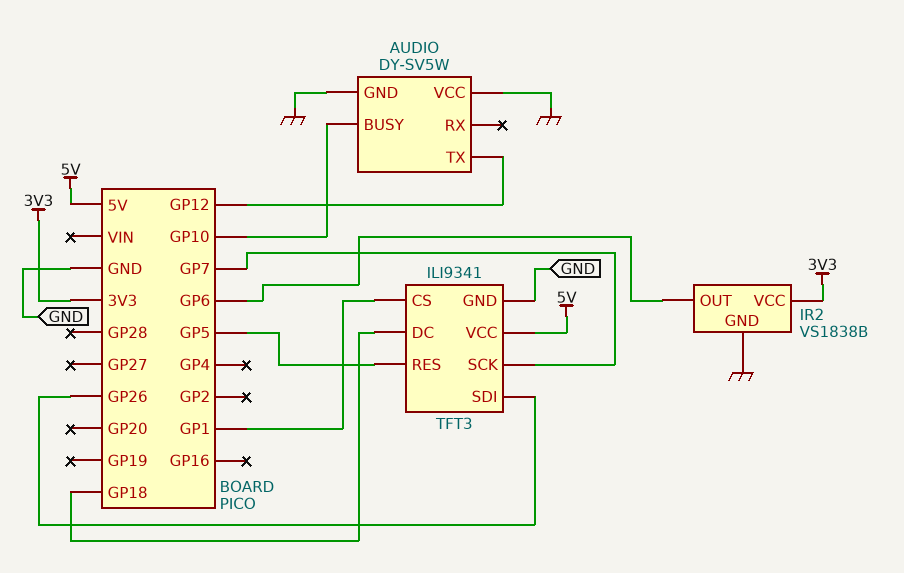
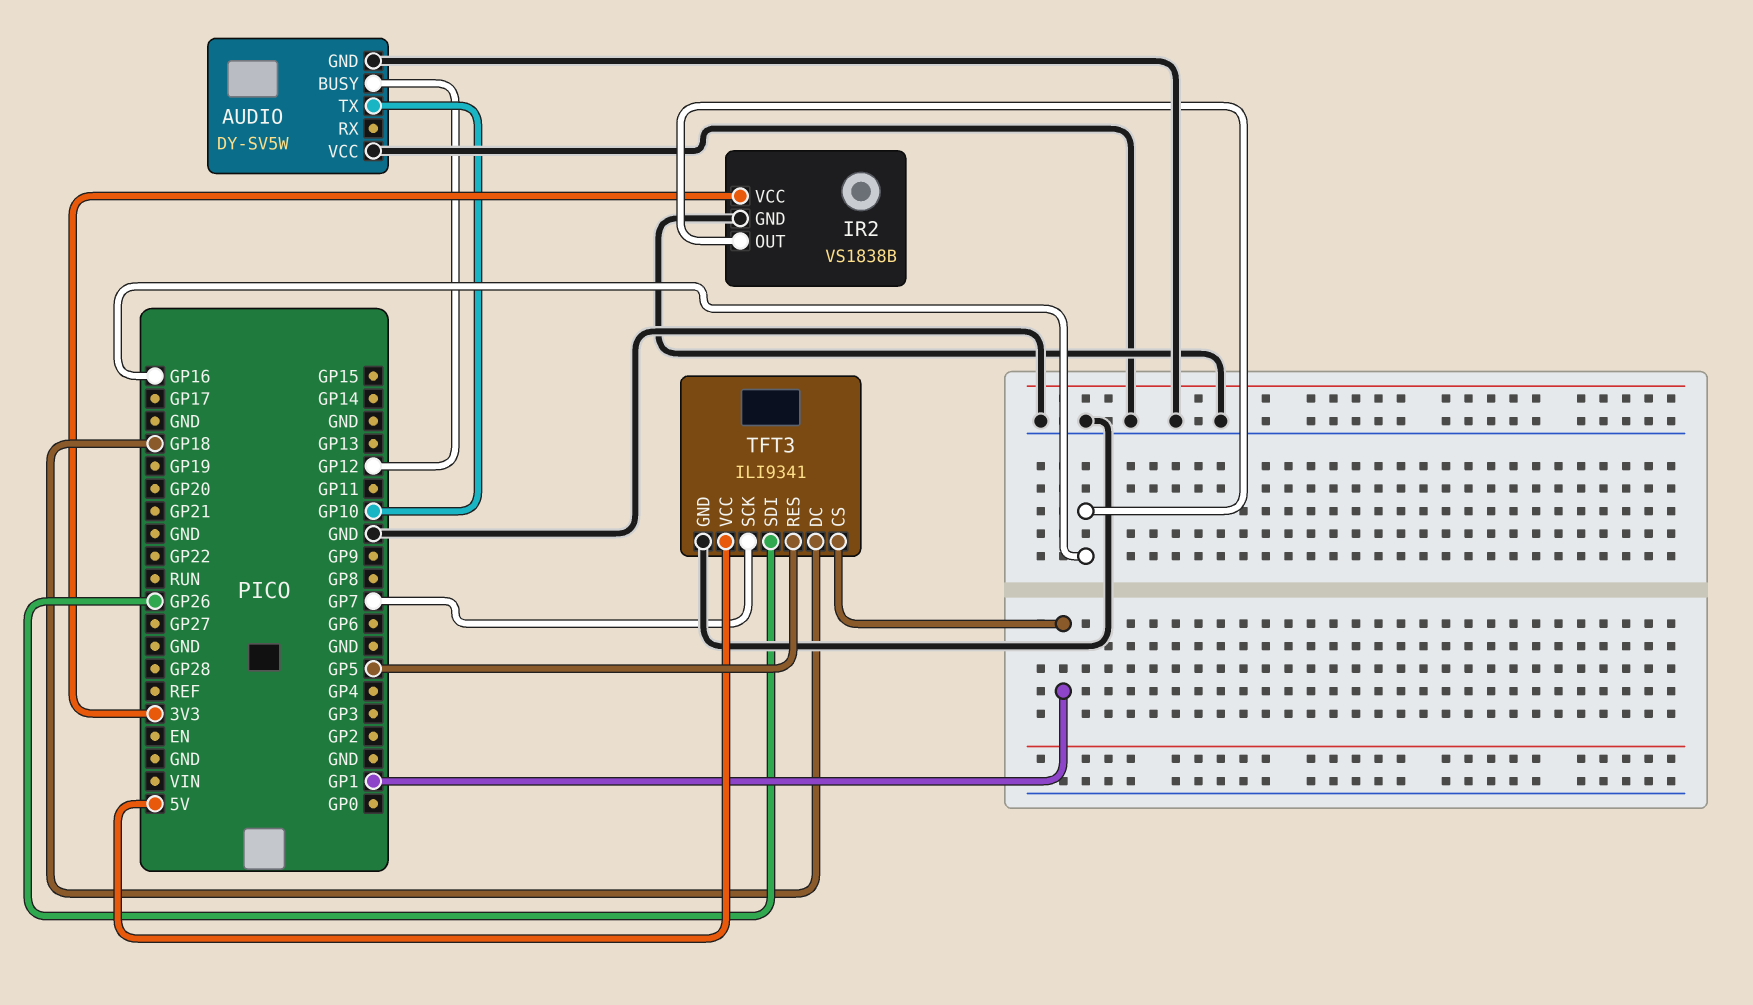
AUDIO pin BUSY: GP10 -> GP12
AUDIO pin TX: GP12 -> GP10
IR2 pin OUT: GP6 -> GP16

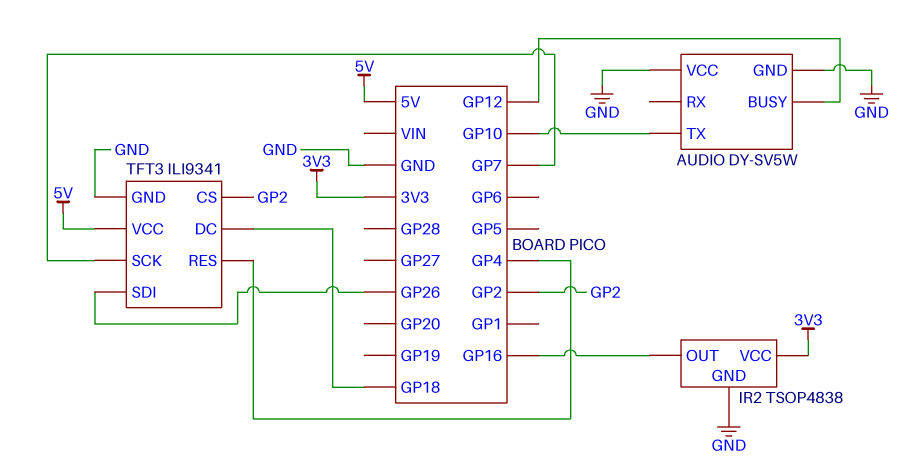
IR2: VS1838B -> TSOP4838
TFT3 pin CS: GP1 -> GP2
TFT3 pin RES: GP5 -> GP4

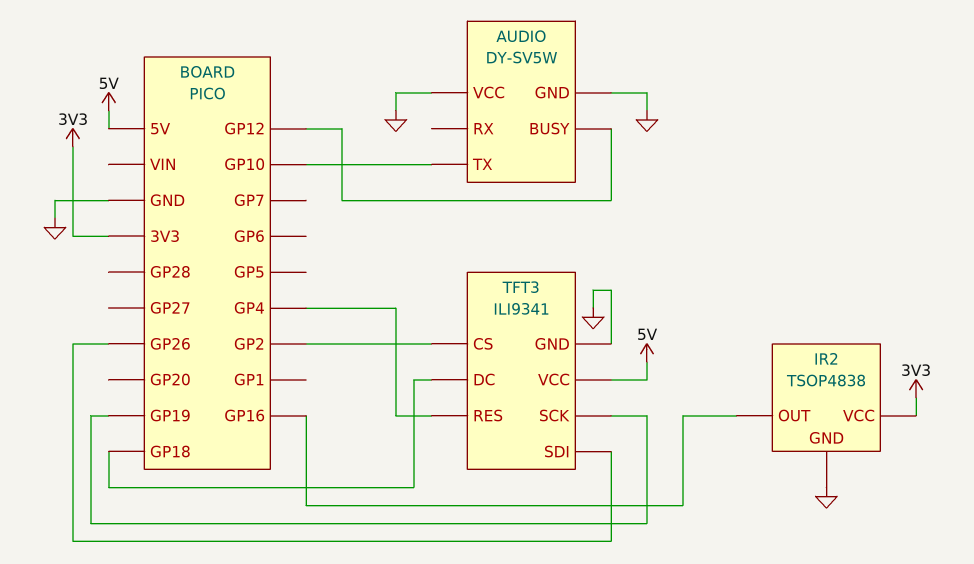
TFT3 pin SCK: GP7 -> GP19

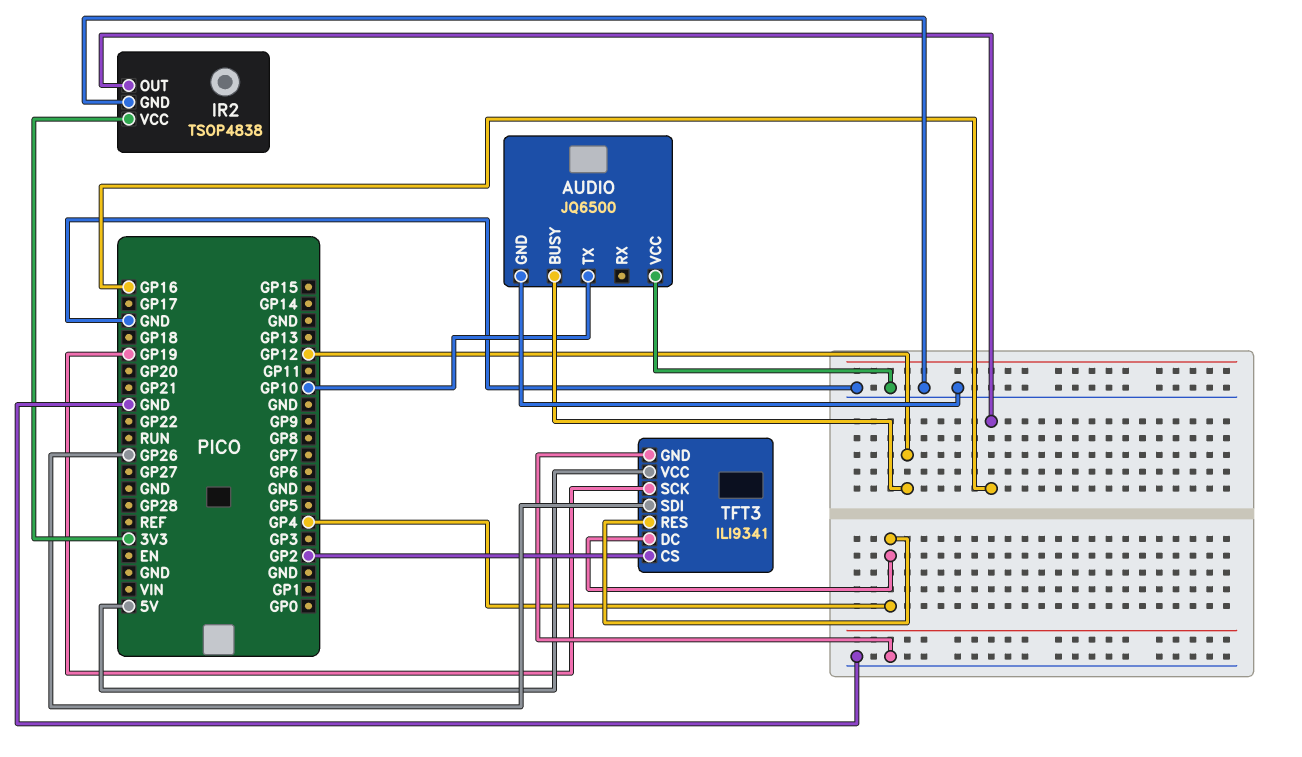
AUDIO: DY-SV5W -> JQ6500
TFT3 pin DC: GP18 -> GP4

